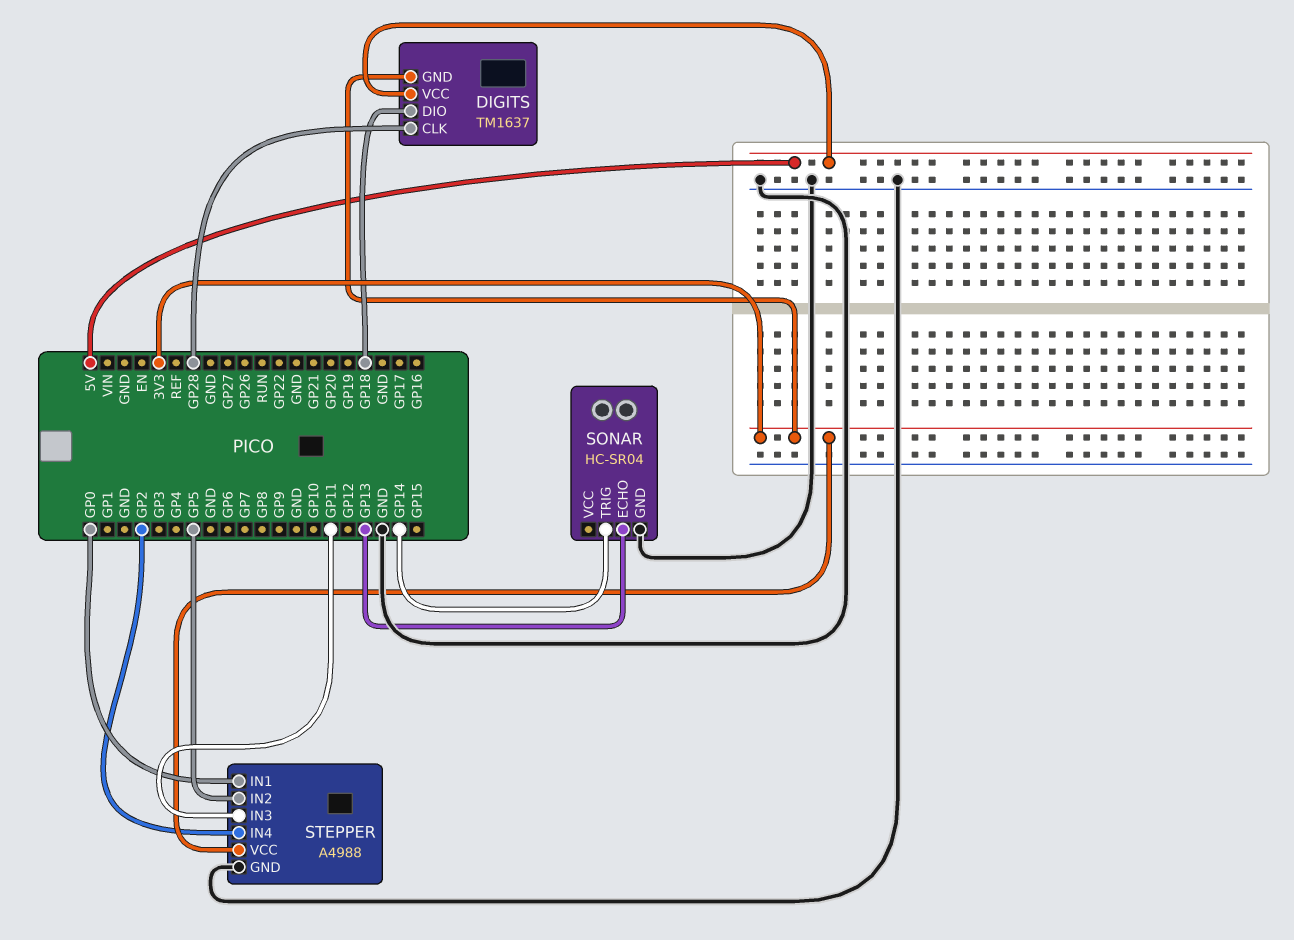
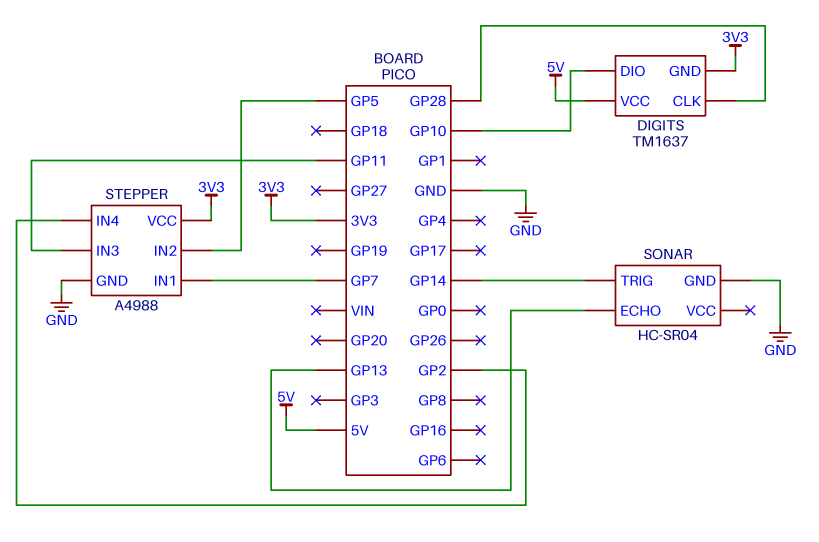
DIGITS pin DIO: GP18 -> GP10
STEPPER pin IN1: GP0 -> GP7

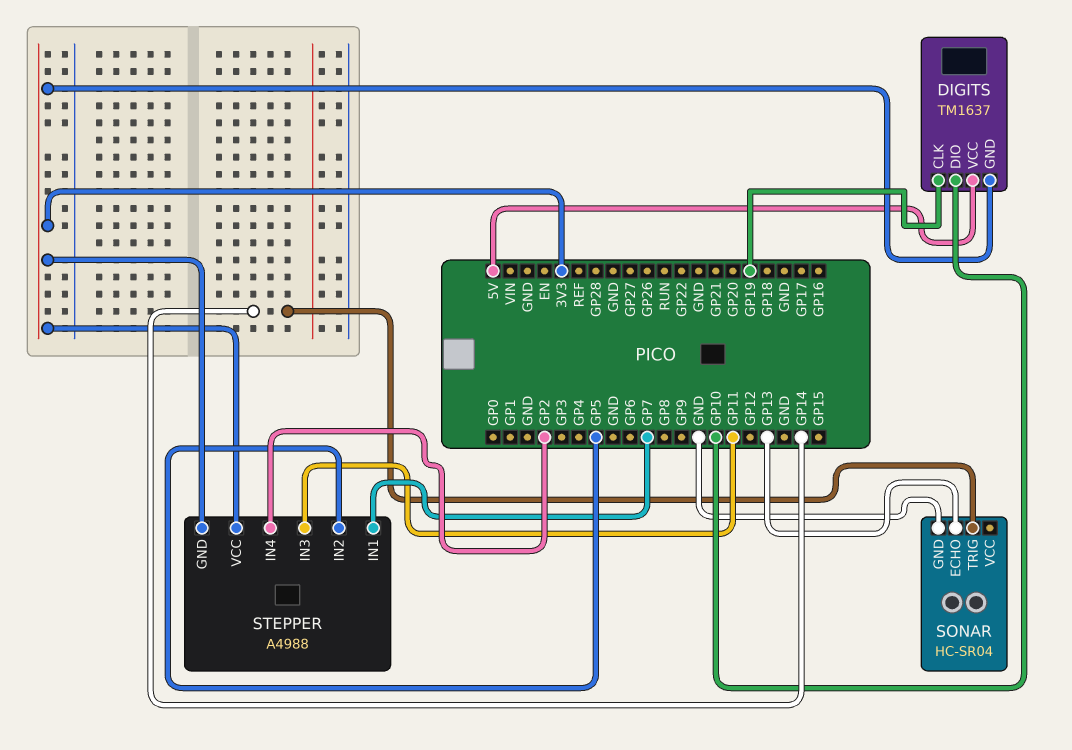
DIGITS pin CLK: GP28 -> GP19
STEPPER pin GND: GND -> 3V3

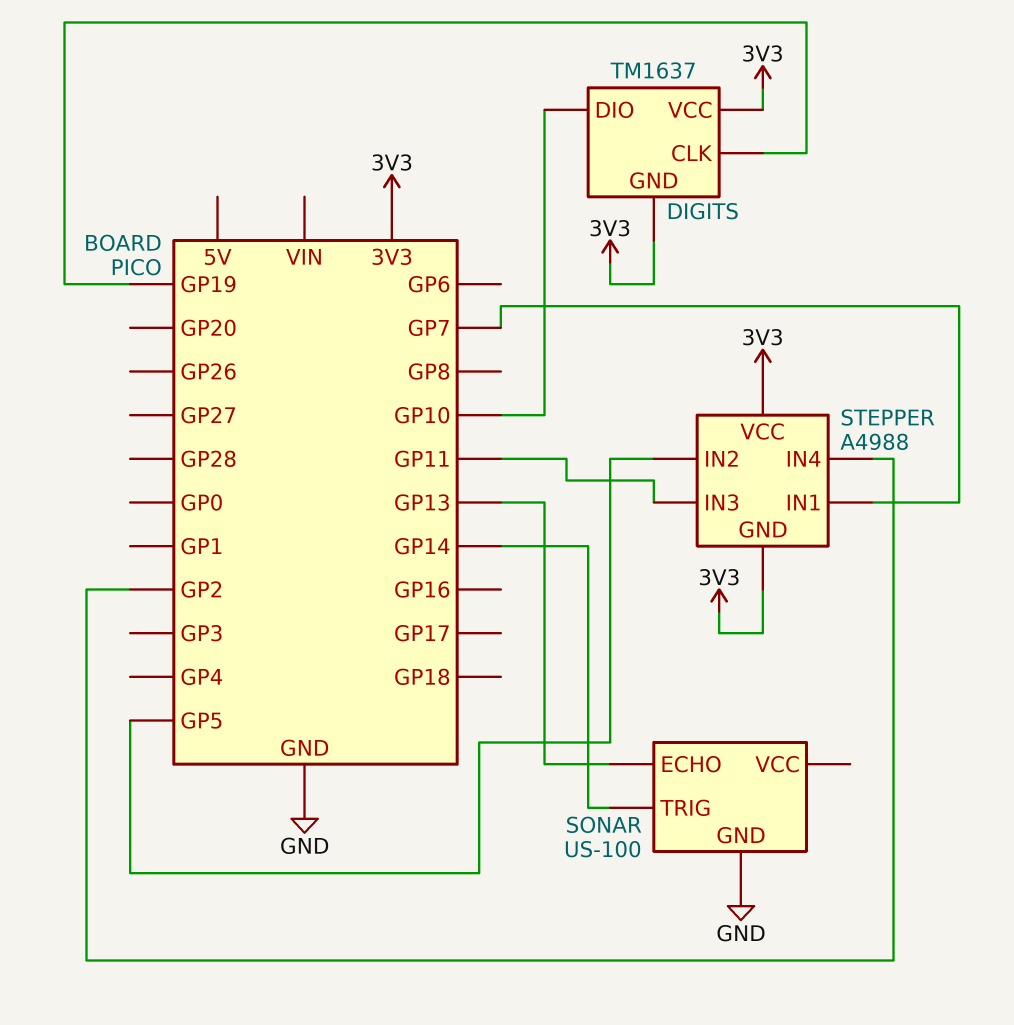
DIGITS pin VCC: 5V -> 3V3
SONAR: HC-SR04 -> US-100

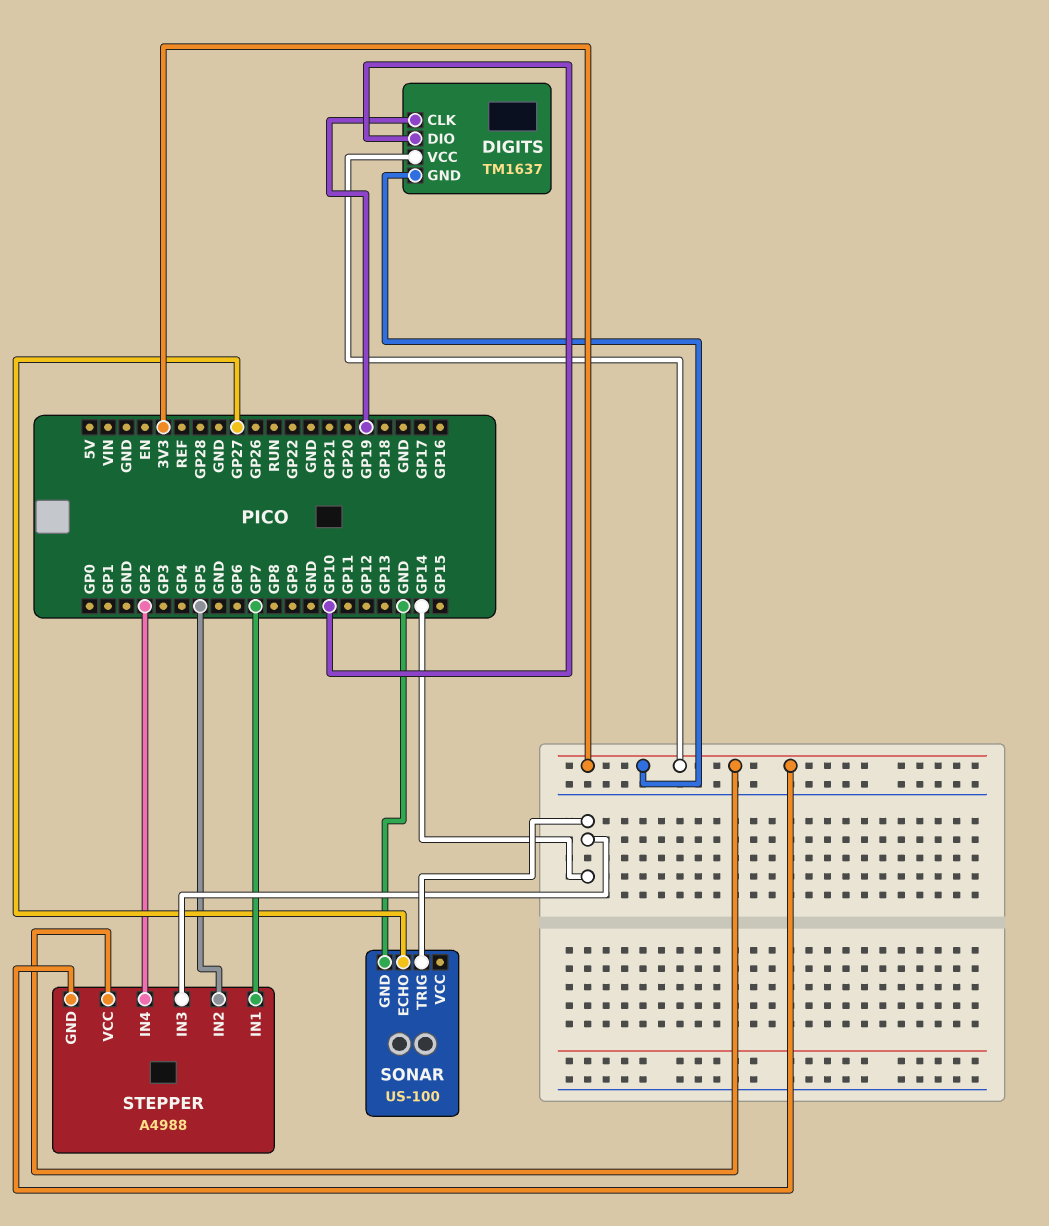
SONAR pin ECHO: GP13 -> GP27
STEPPER pin IN3: GP11 -> GP14

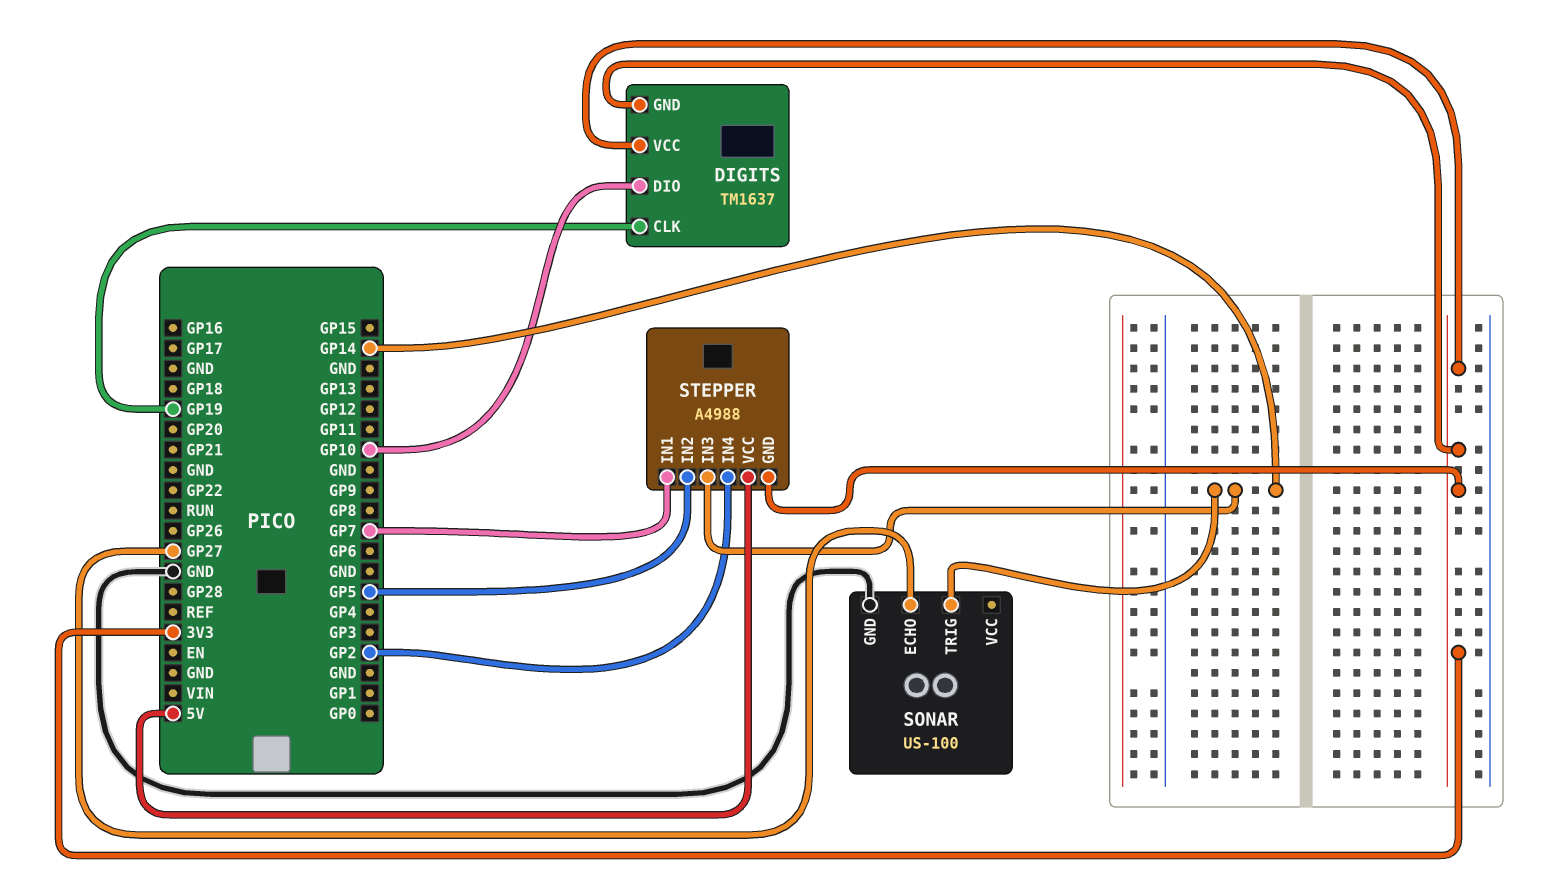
STEPPER pin VCC: 3V3 -> 5V

